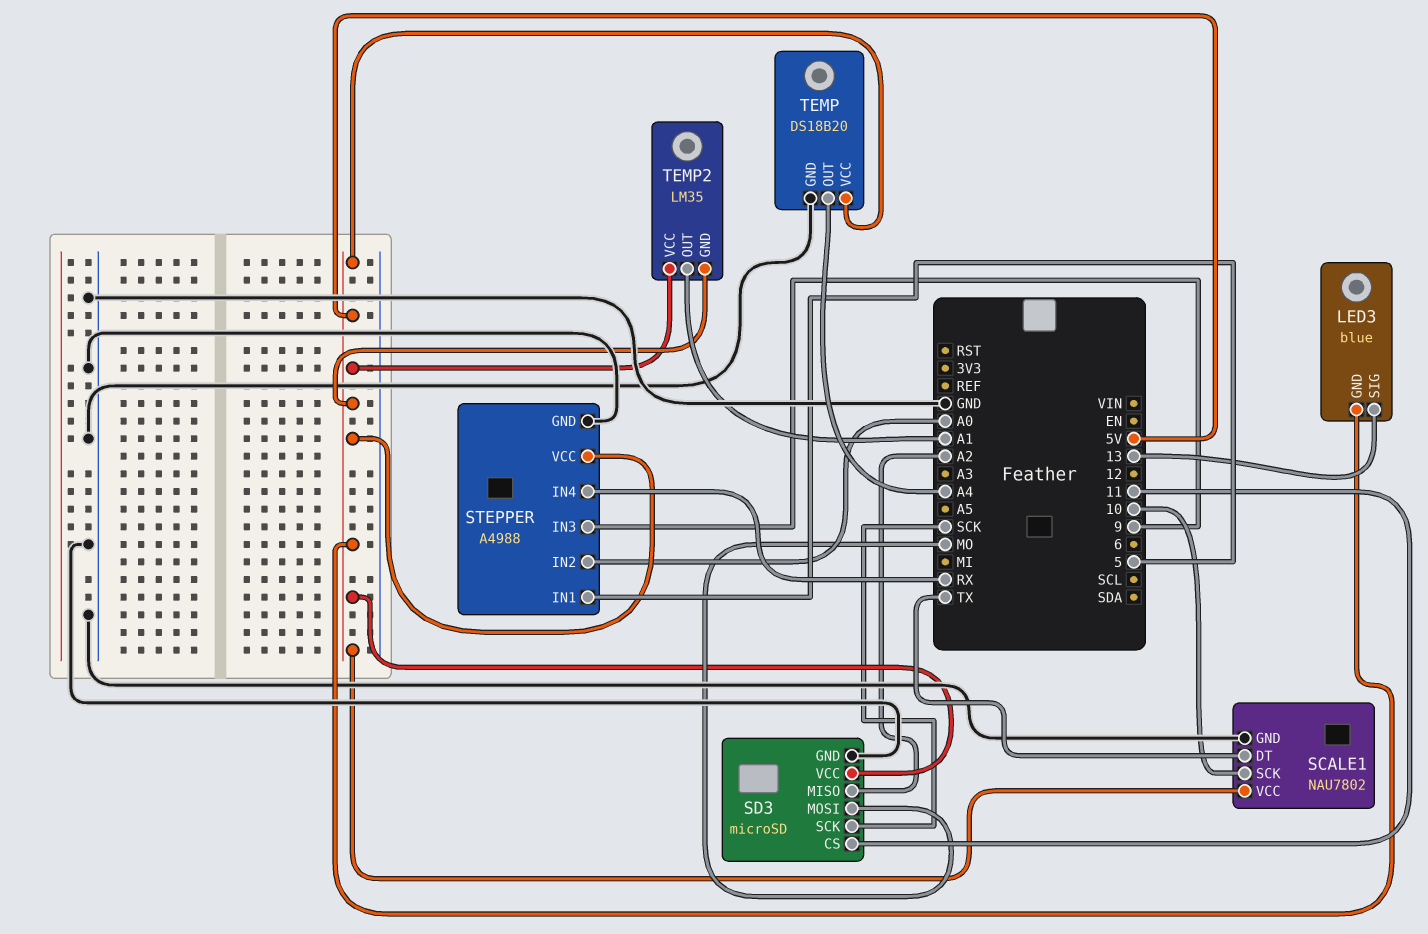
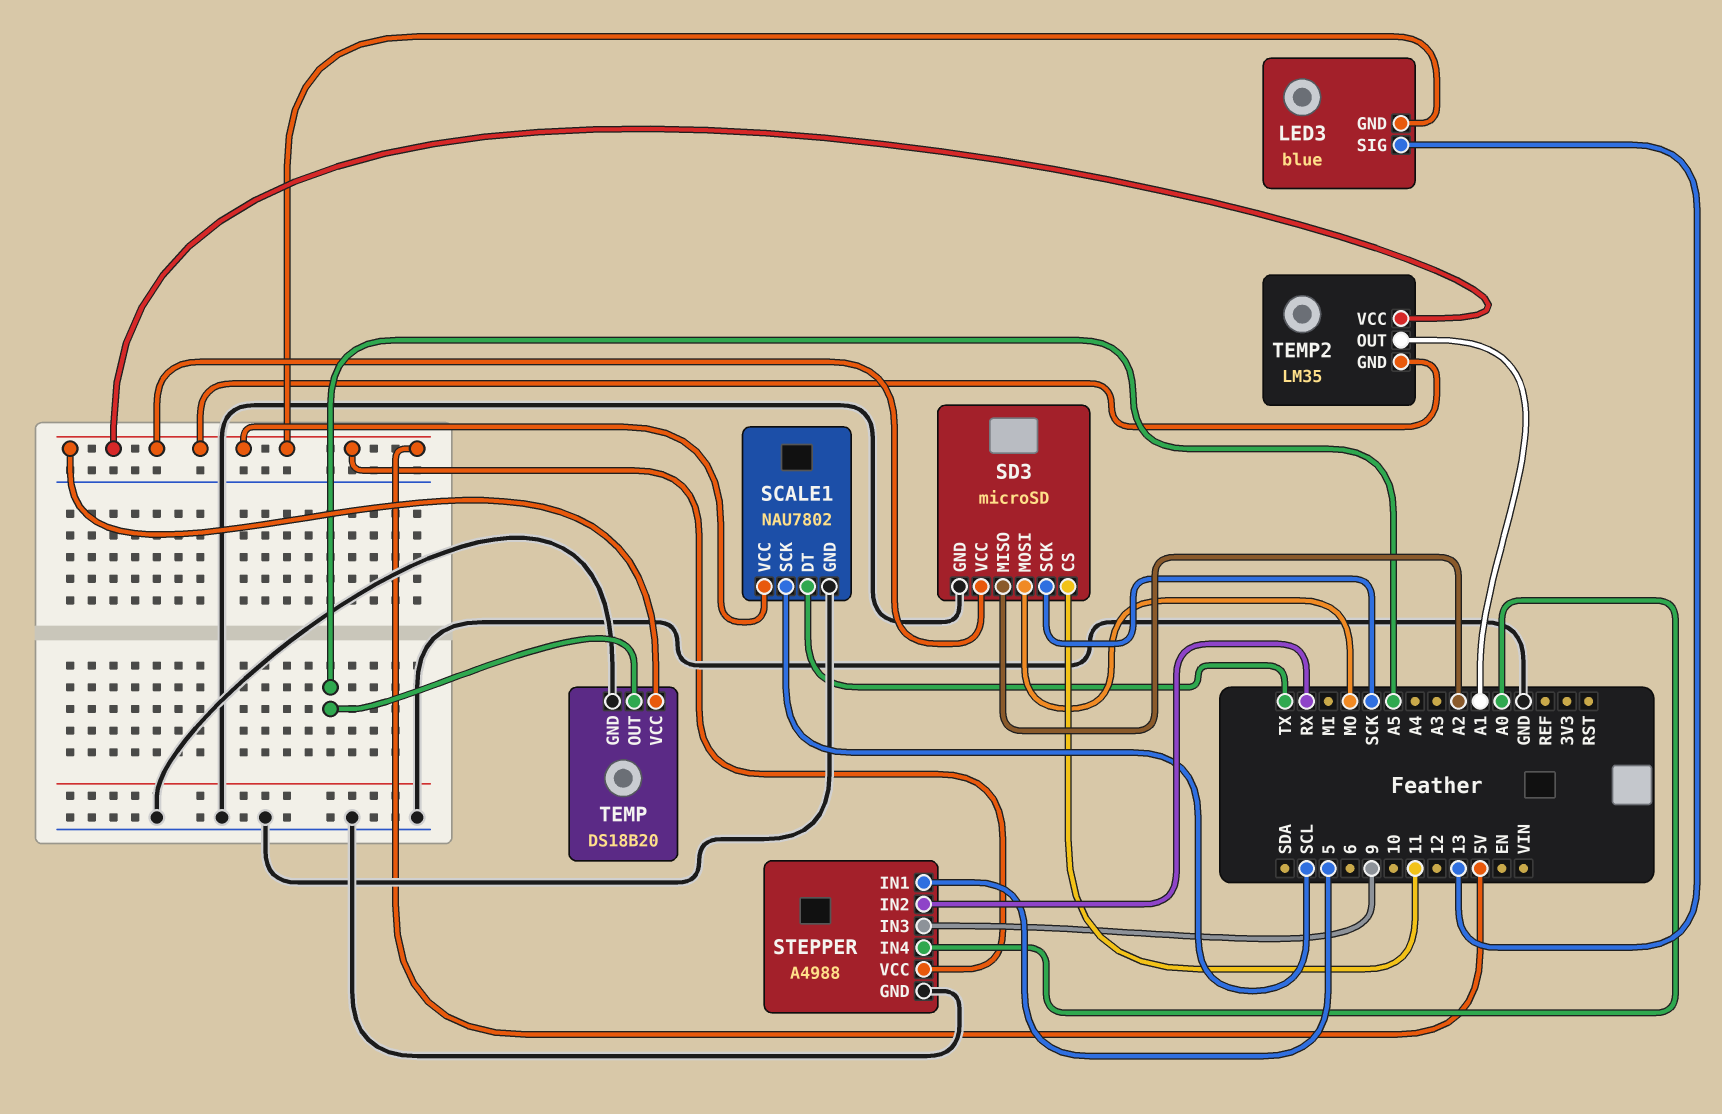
SCALE1 pin SCK: 10 -> SCL
STEPPER pin IN2: A0 -> RX
STEPPER pin IN4: RX -> A0
TEMP pin OUT: A4 -> A5

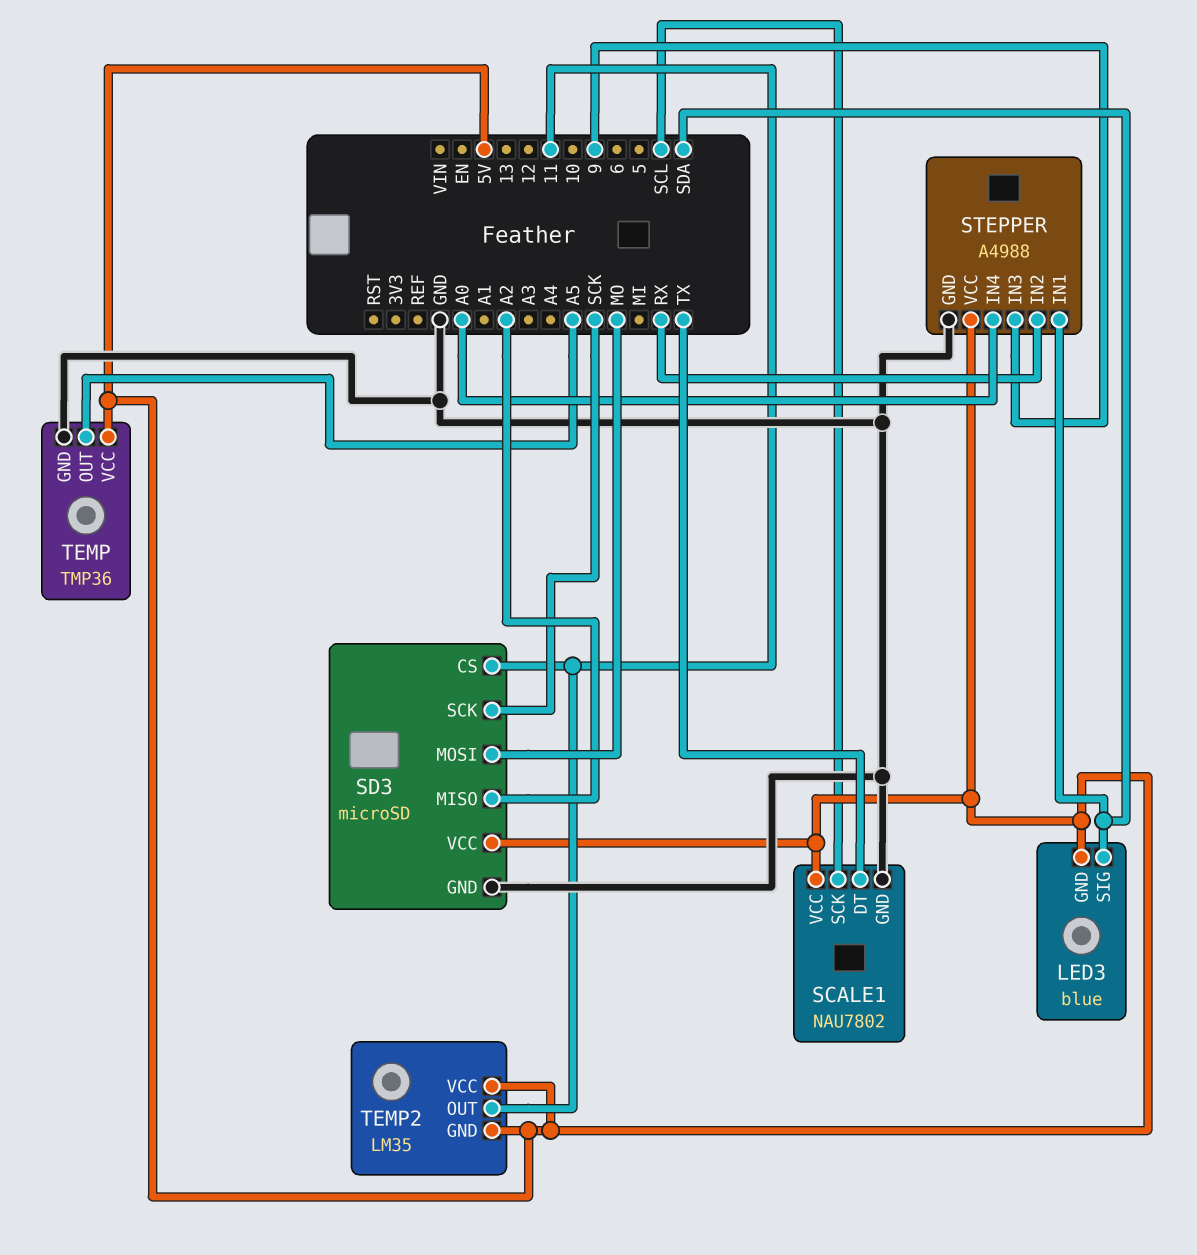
LED3 pin SIG: 13 -> SDA
STEPPER pin IN1: 5 -> SDA
TEMP: DS18B20 -> TMP36
TEMP2 pin OUT: A1 -> 11

